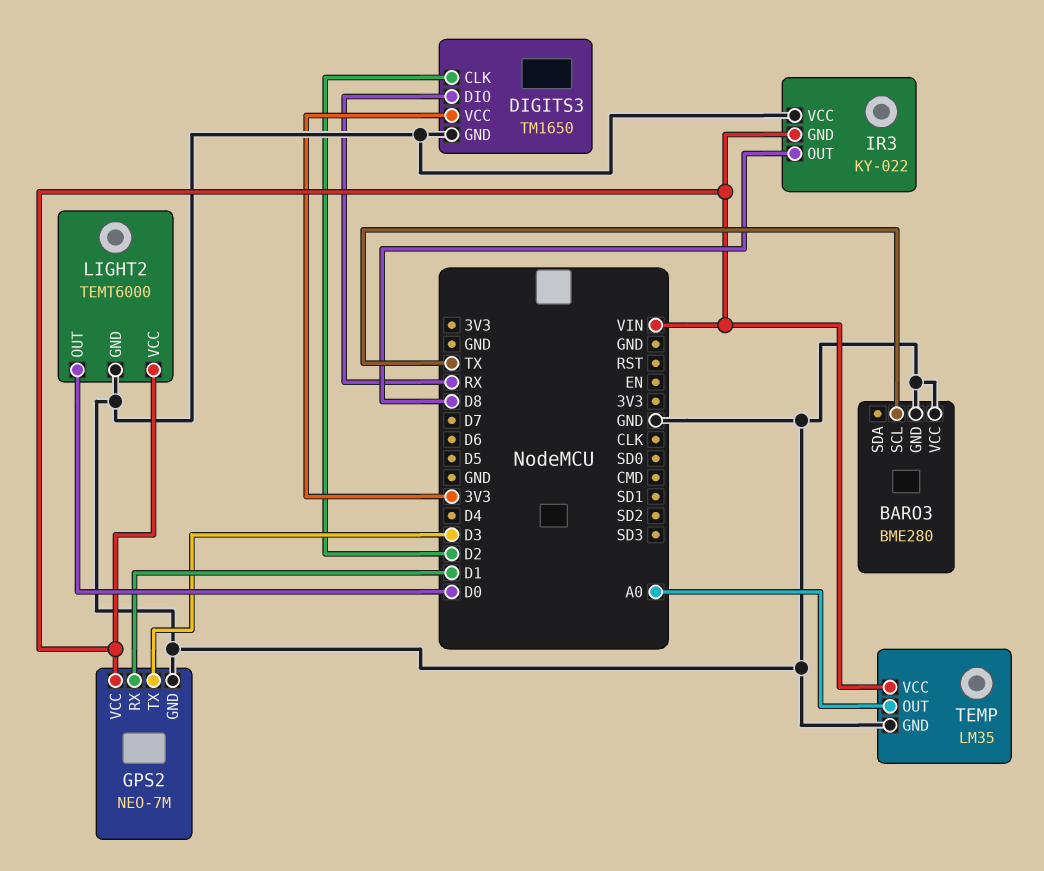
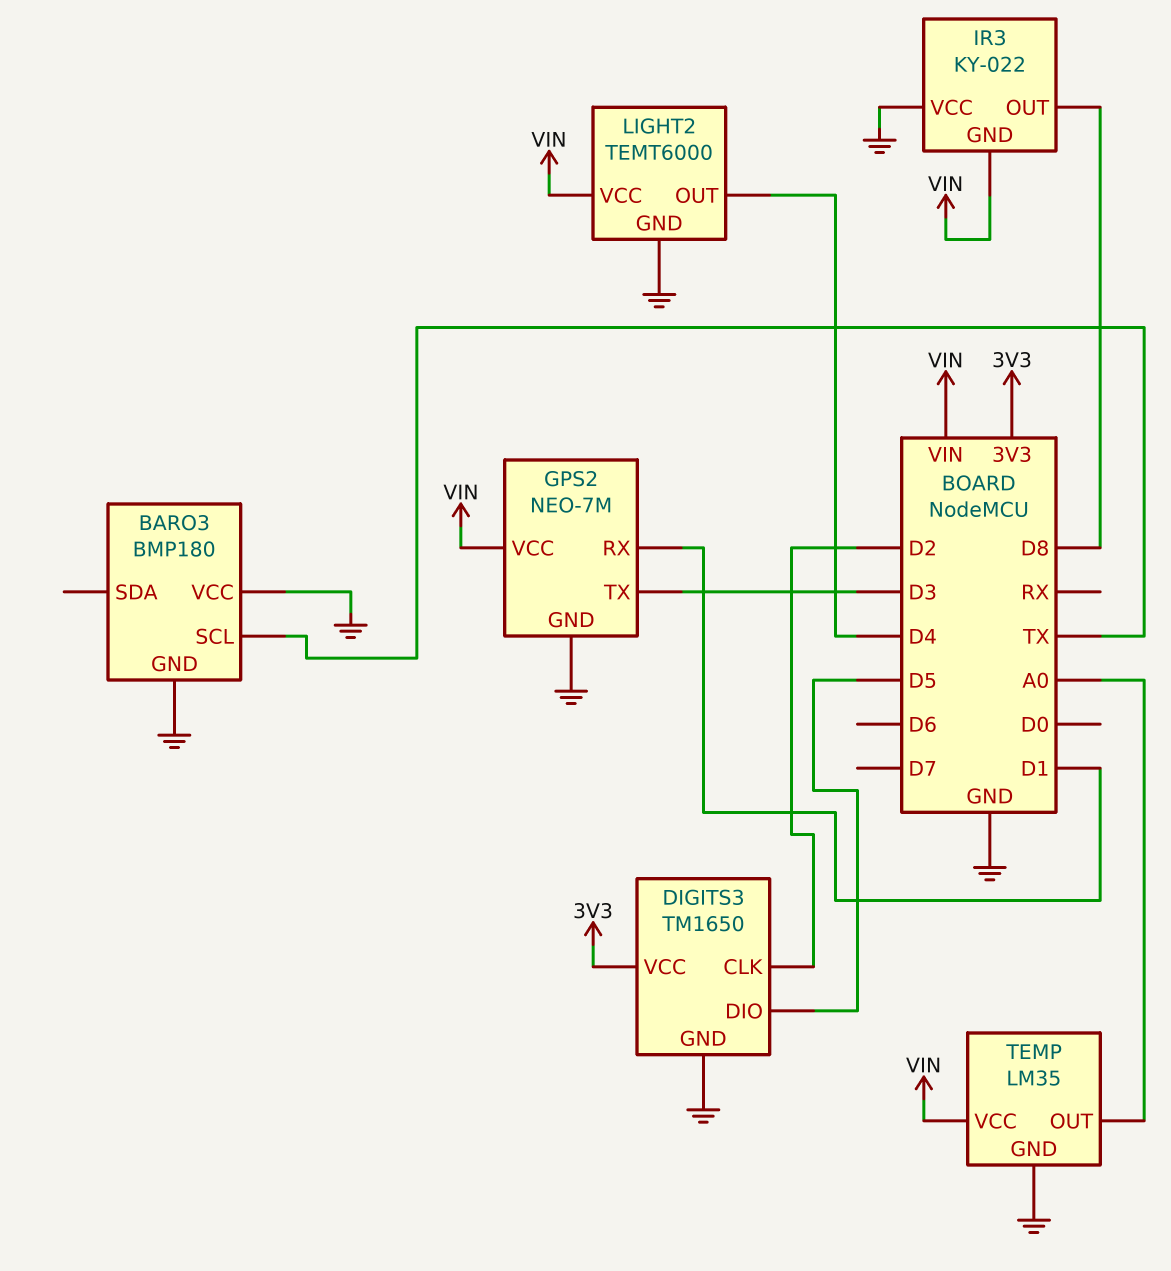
BARO3: BME280 -> BMP180
DIGITS3 pin DIO: RX -> D5
LIGHT2 pin OUT: D0 -> D4

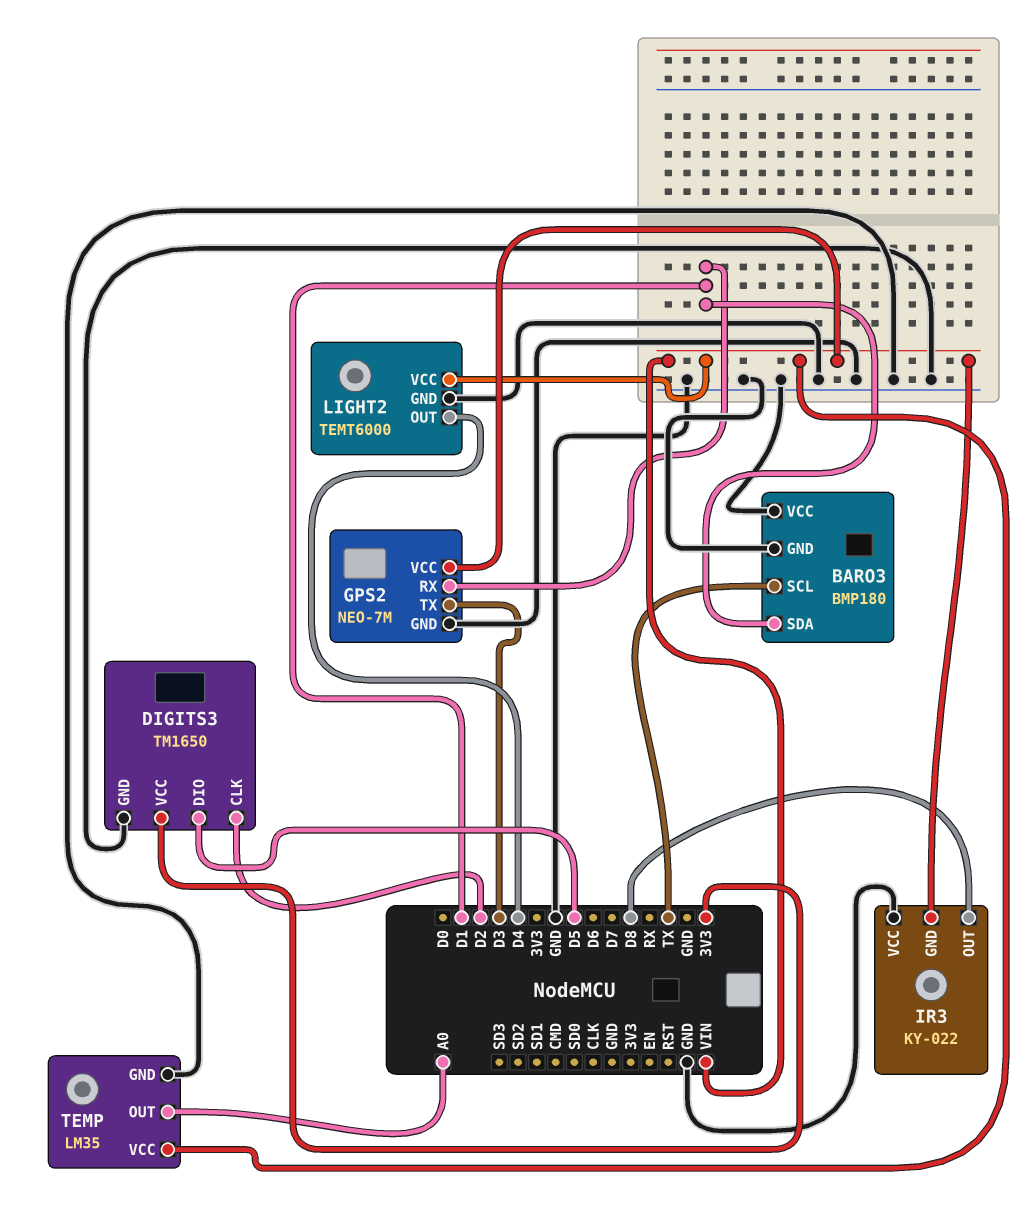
BARO3 pin SDA: none -> D1

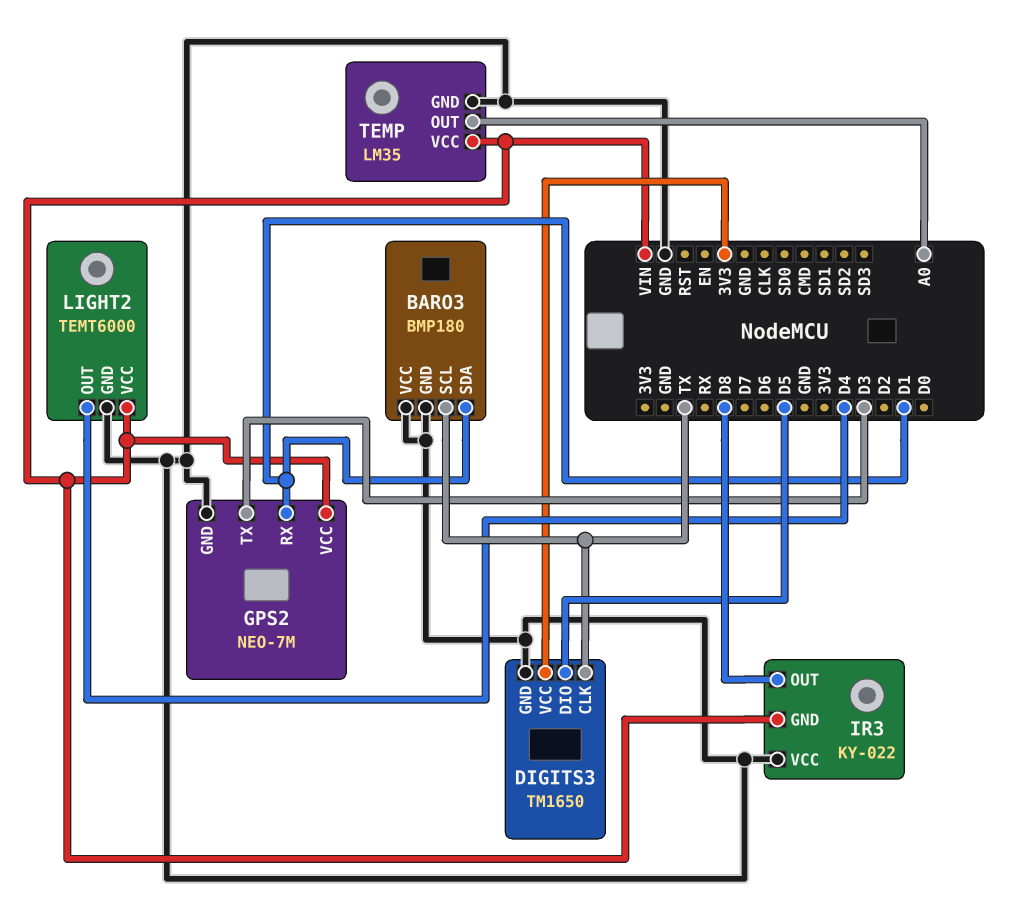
DIGITS3 pin CLK: D2 -> TX

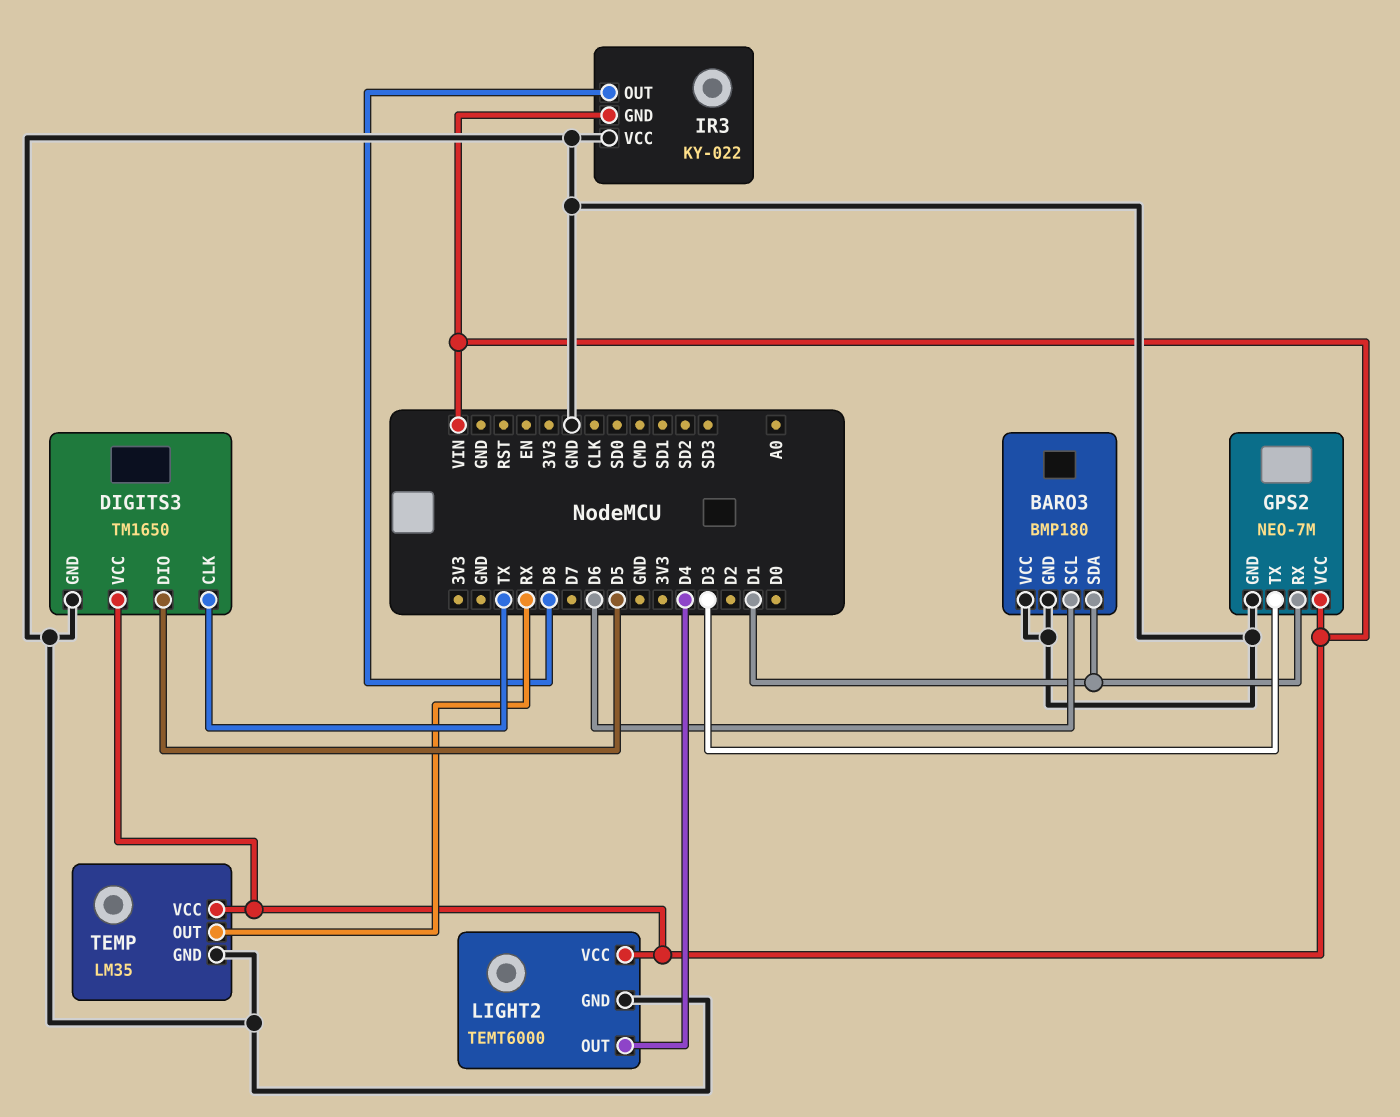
BARO3 pin SCL: TX -> D6
DIGITS3 pin VCC: 3V3 -> VIN
TEMP pin OUT: A0 -> RX

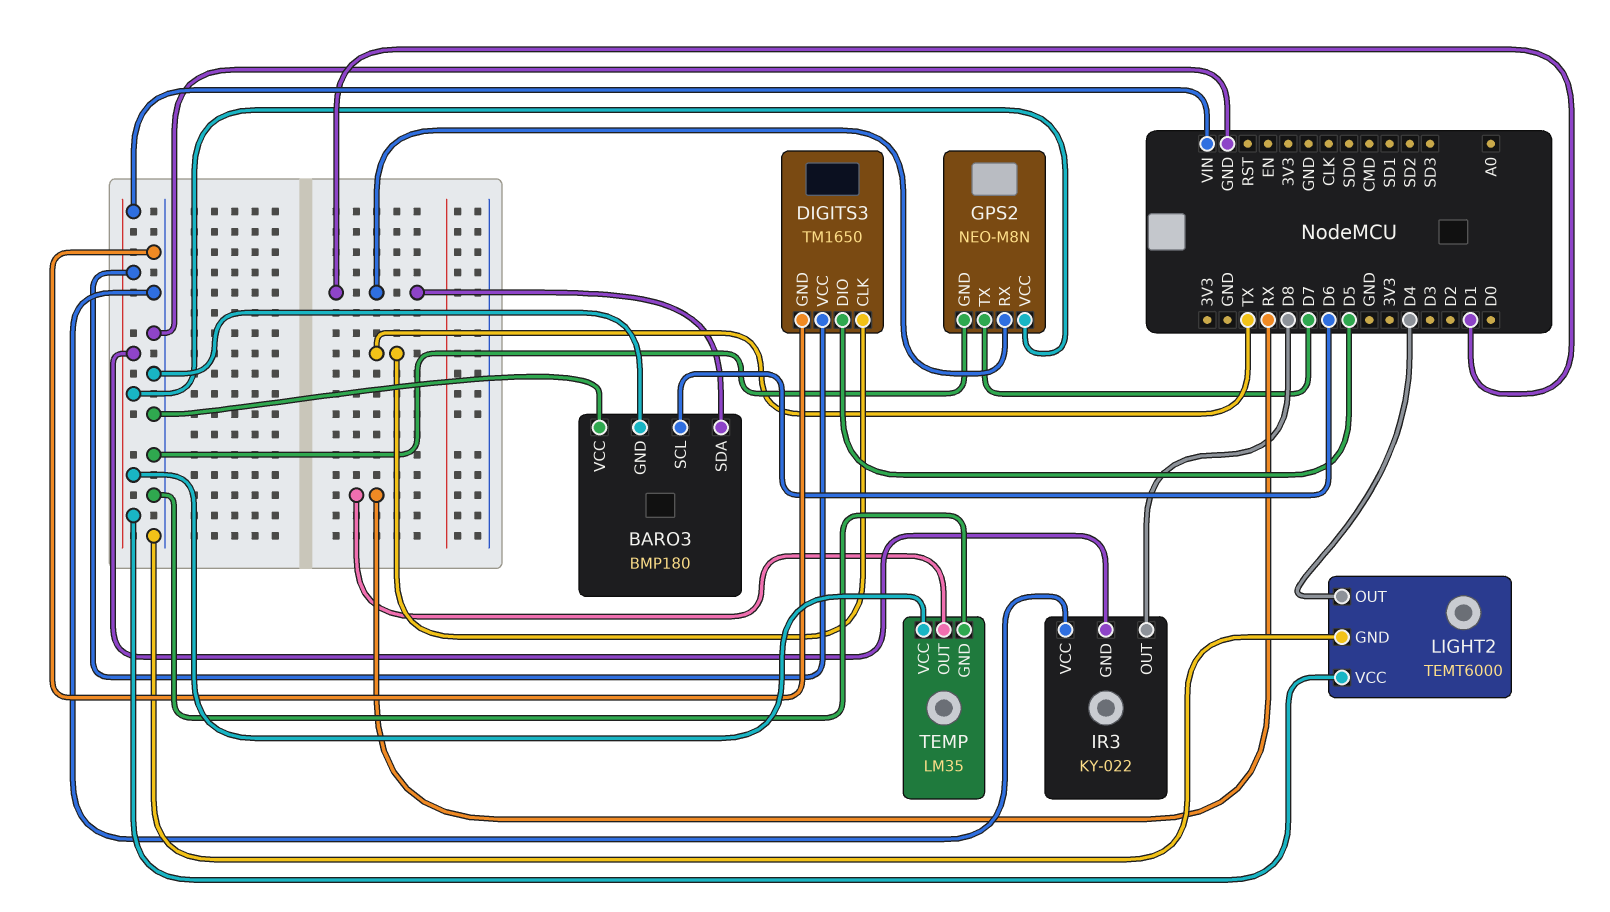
GPS2: NEO-7M -> NEO-M8N
GPS2 pin TX: D3 -> D7

